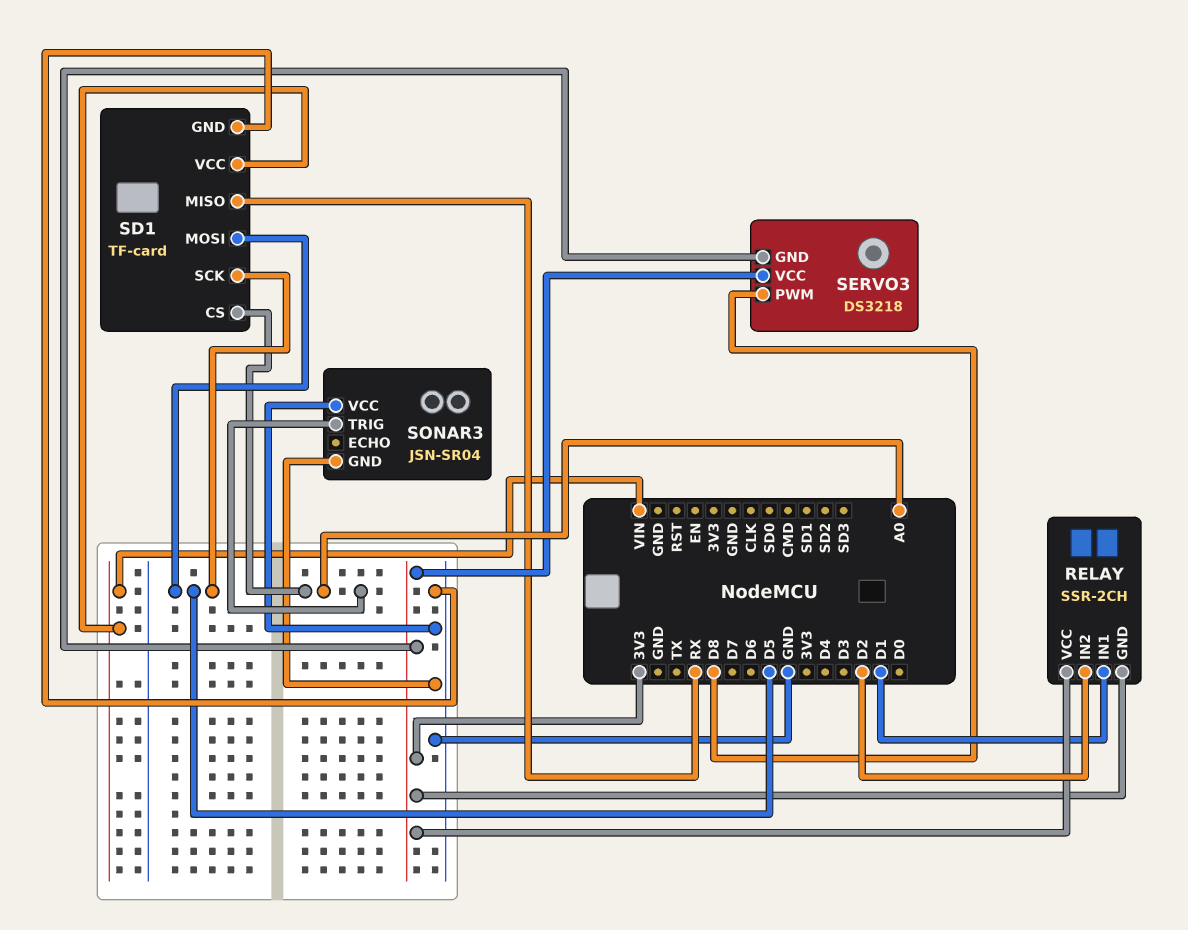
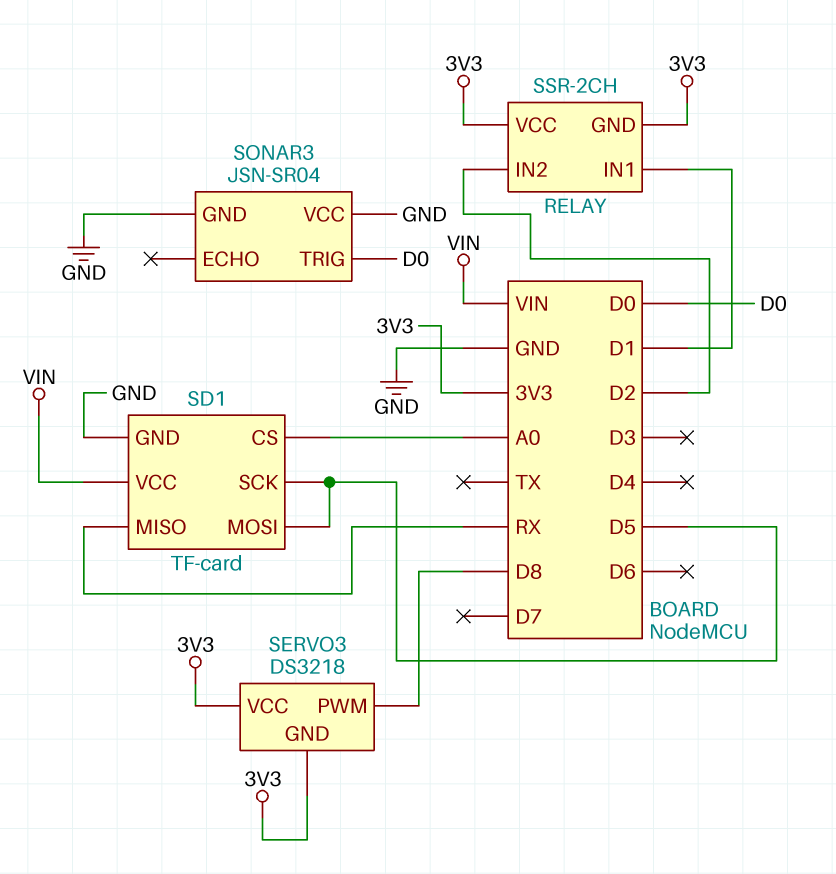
SONAR3 pin TRIG: A0 -> D0

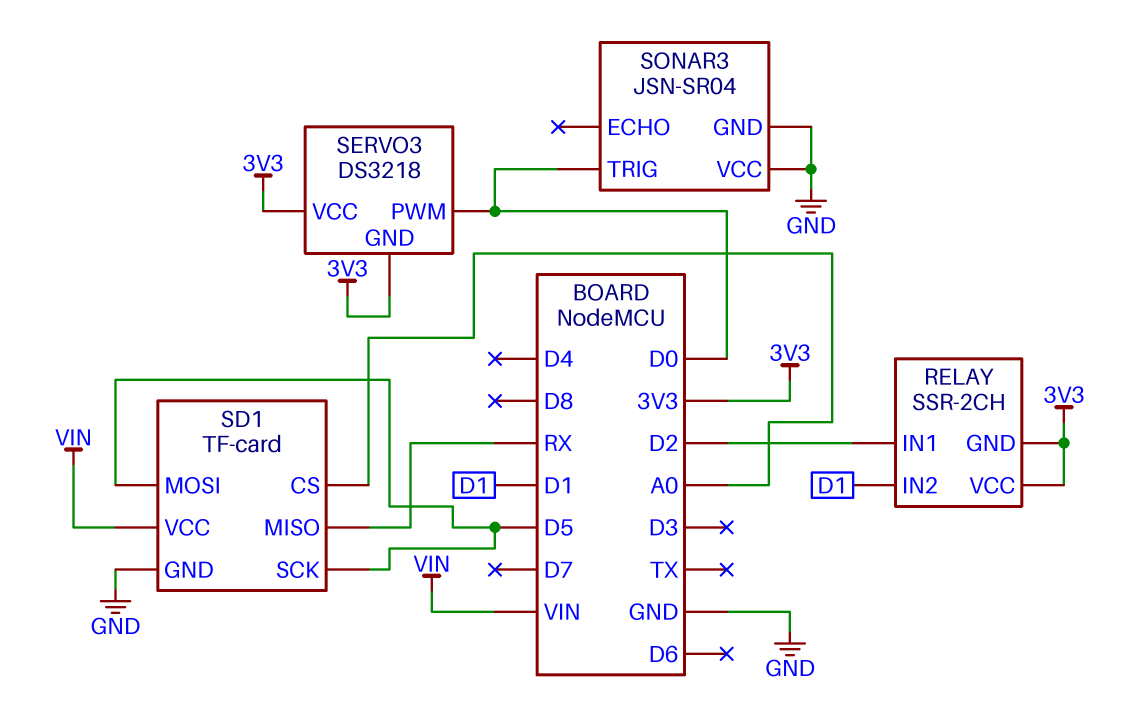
RELAY pin IN1: D1 -> D2
RELAY pin IN2: D2 -> D1
SERVO3 pin PWM: D8 -> D0

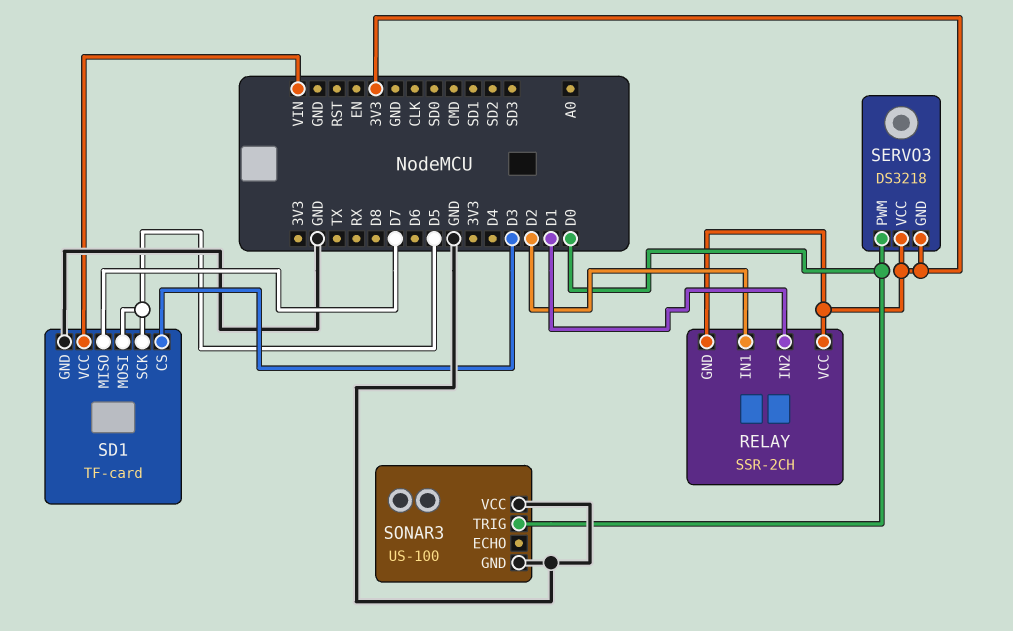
SD1 pin CS: A0 -> D3
SD1 pin MISO: RX -> D7
SONAR3: JSN-SR04 -> US-100

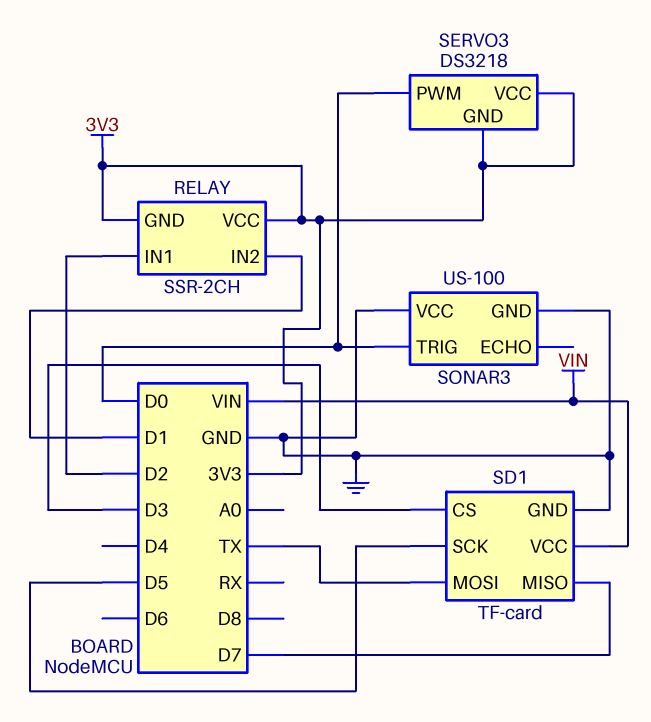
SD1 pin MOSI: D5 -> TX

